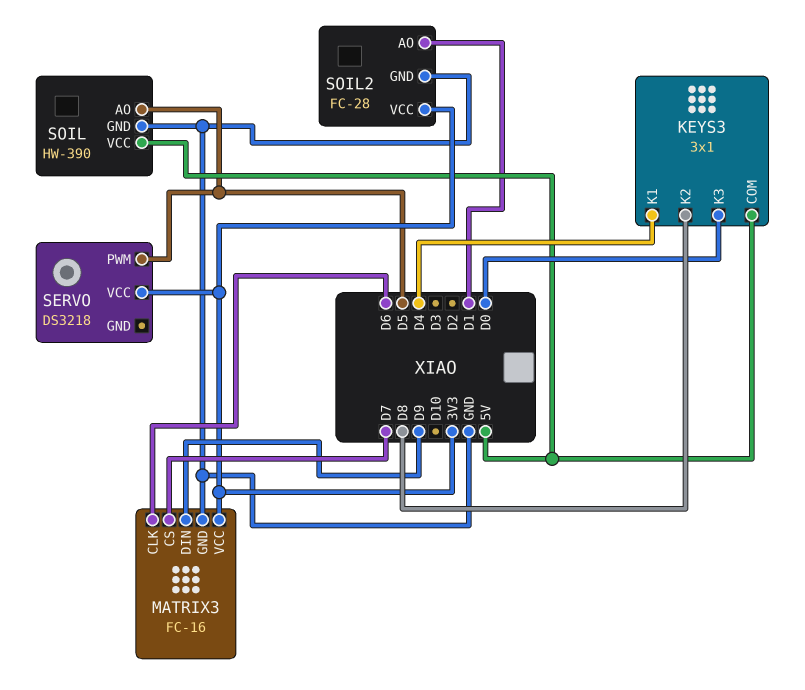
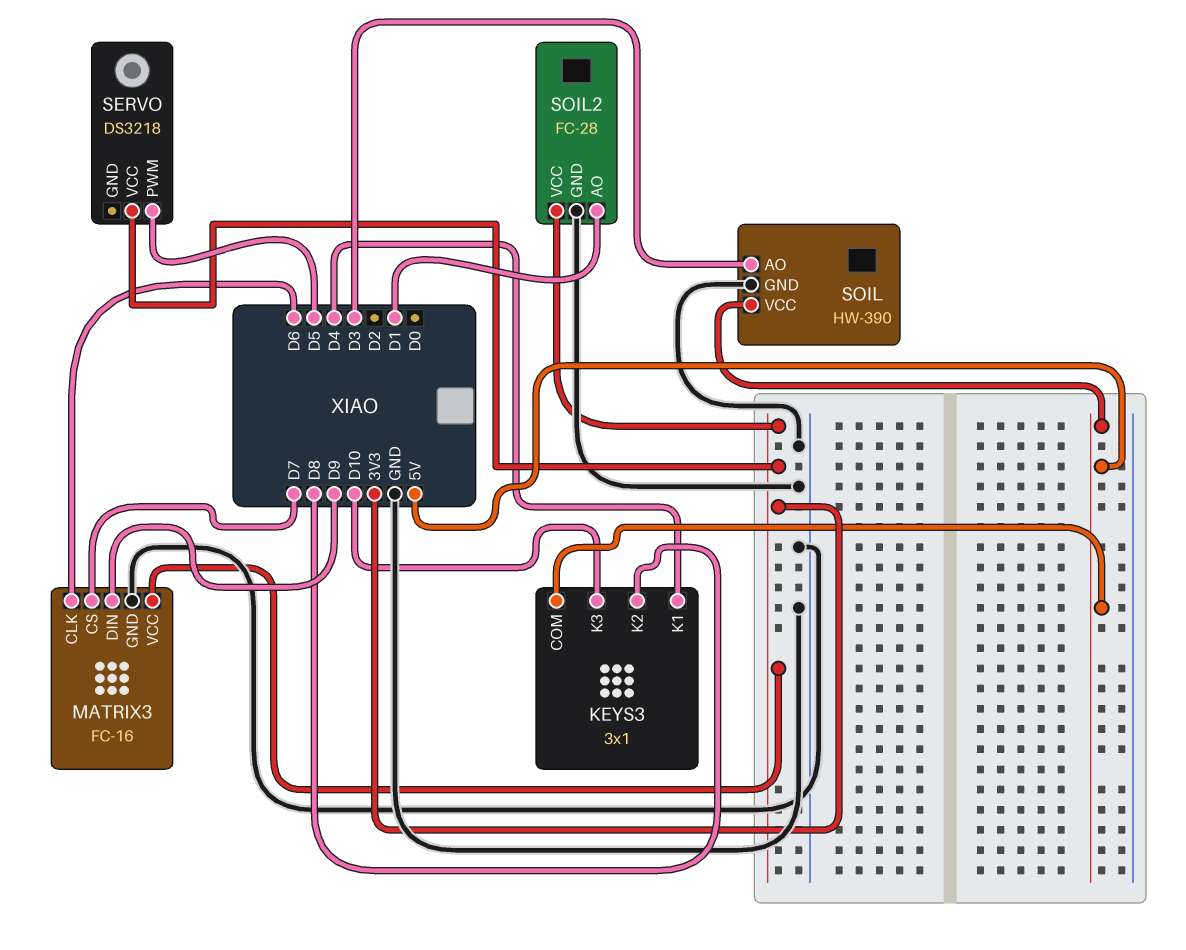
KEYS3 pin K3: D0 -> D10
SOIL pin AO: D5 -> D3

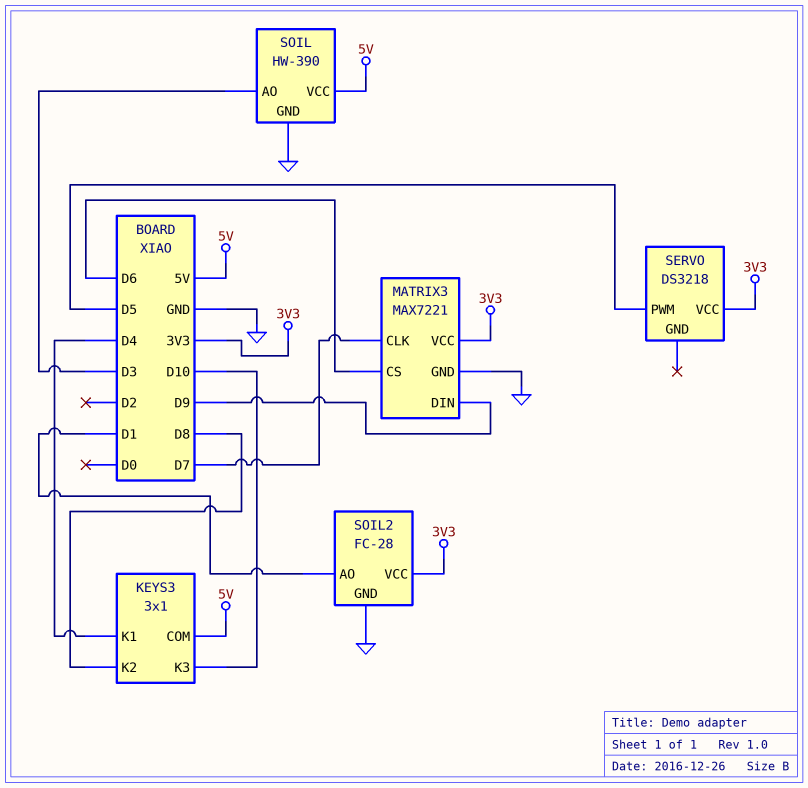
MATRIX3: FC-16 -> MAX7221
MATRIX3 pin CLK: D6 -> D7
MATRIX3 pin CS: D7 -> D6

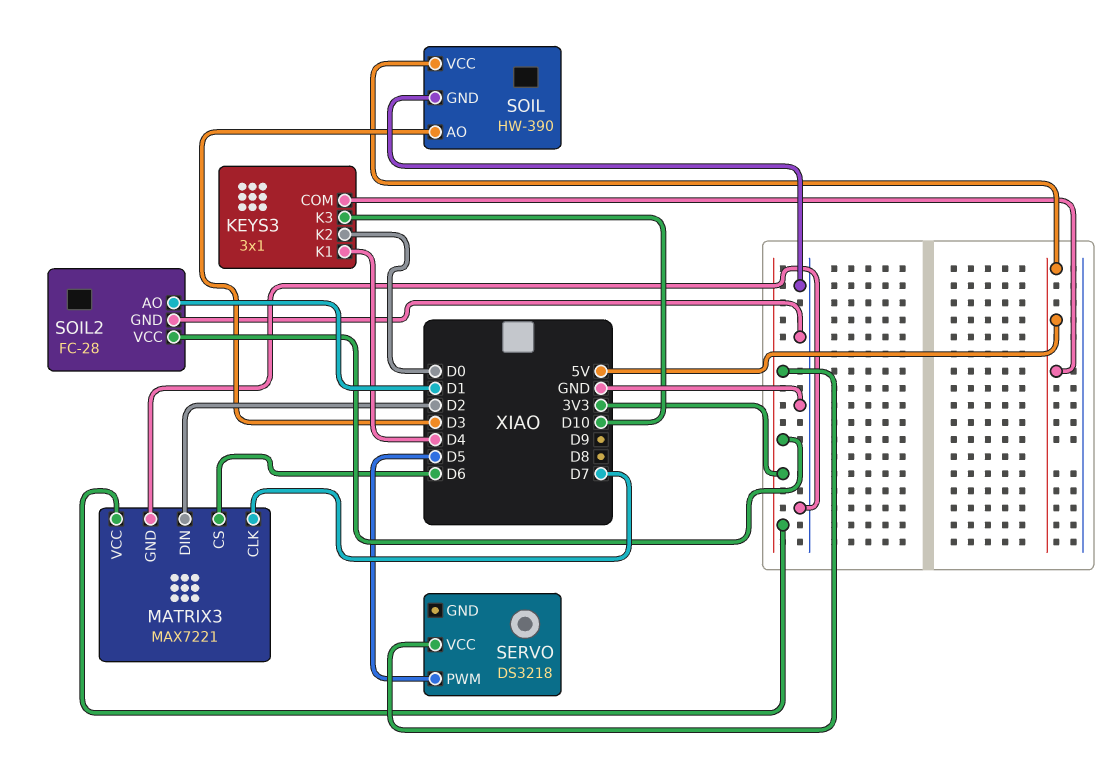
KEYS3 pin K2: D8 -> D0
MATRIX3 pin DIN: D9 -> D2

